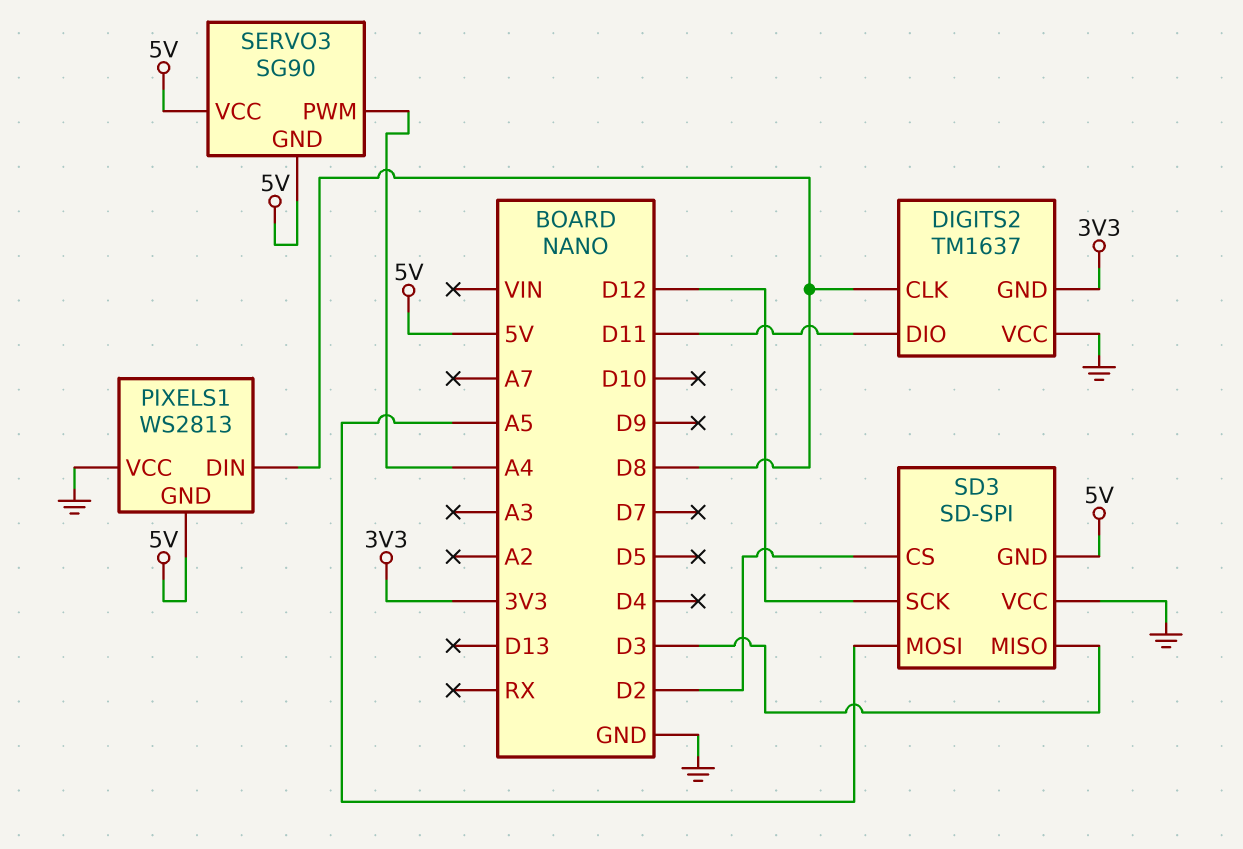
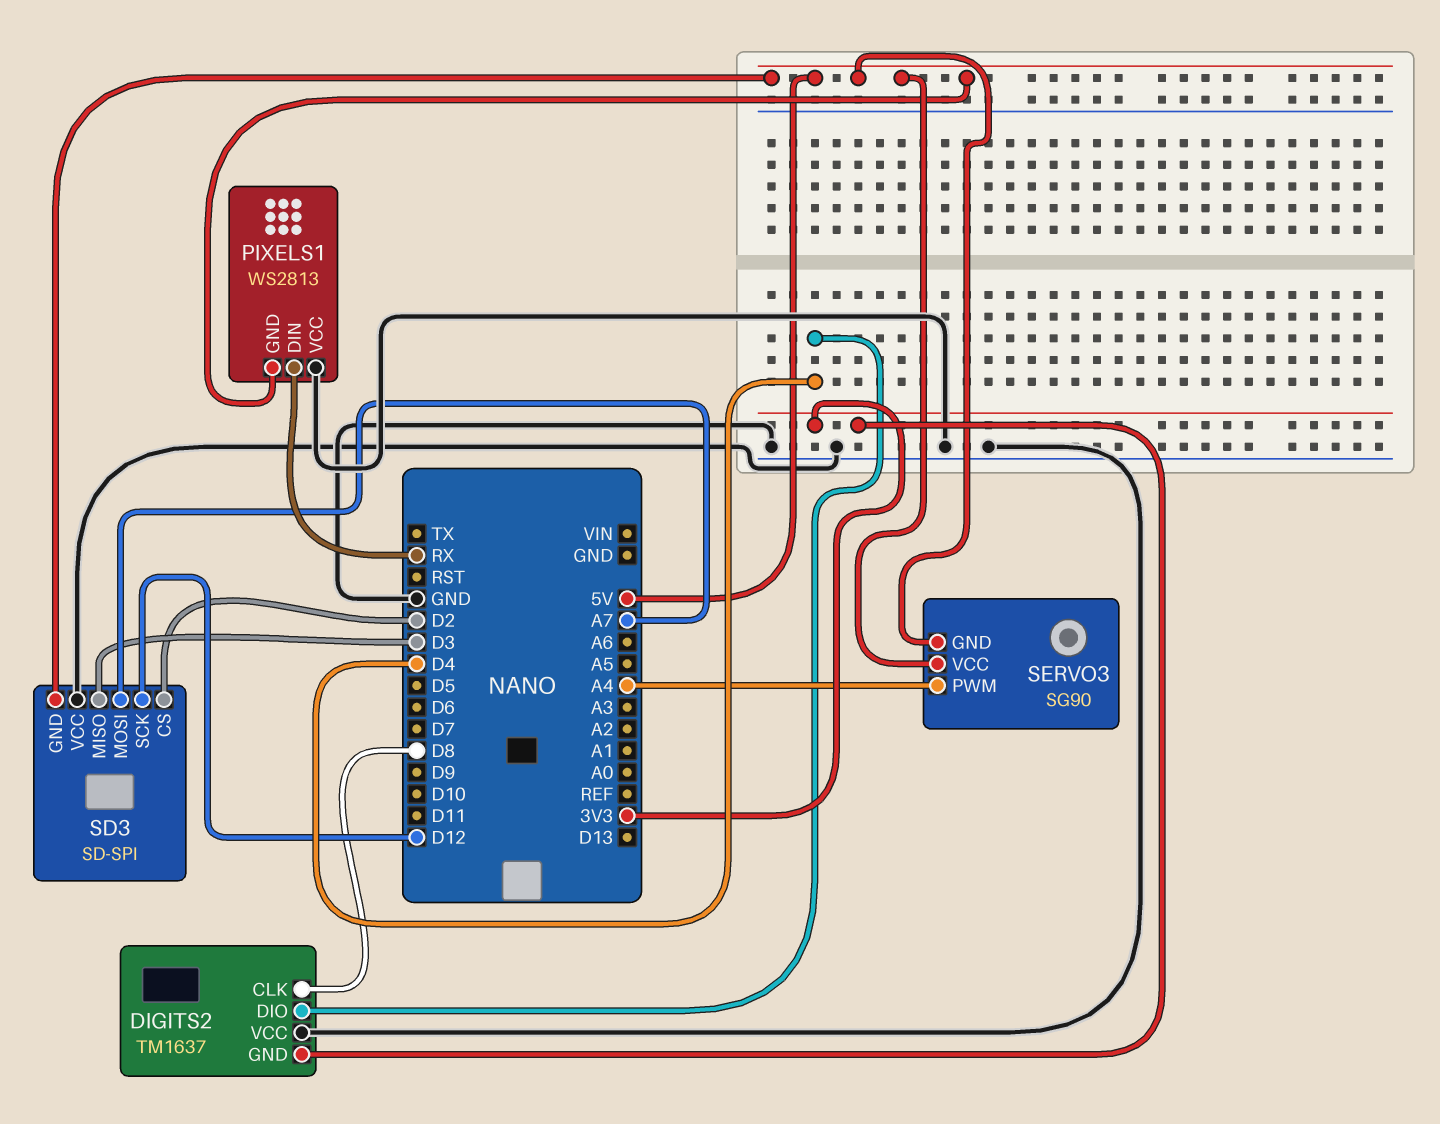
DIGITS2 pin DIO: D11 -> D4
PIXELS1 pin DIN: D8 -> RX
SD3 pin MOSI: A5 -> A7

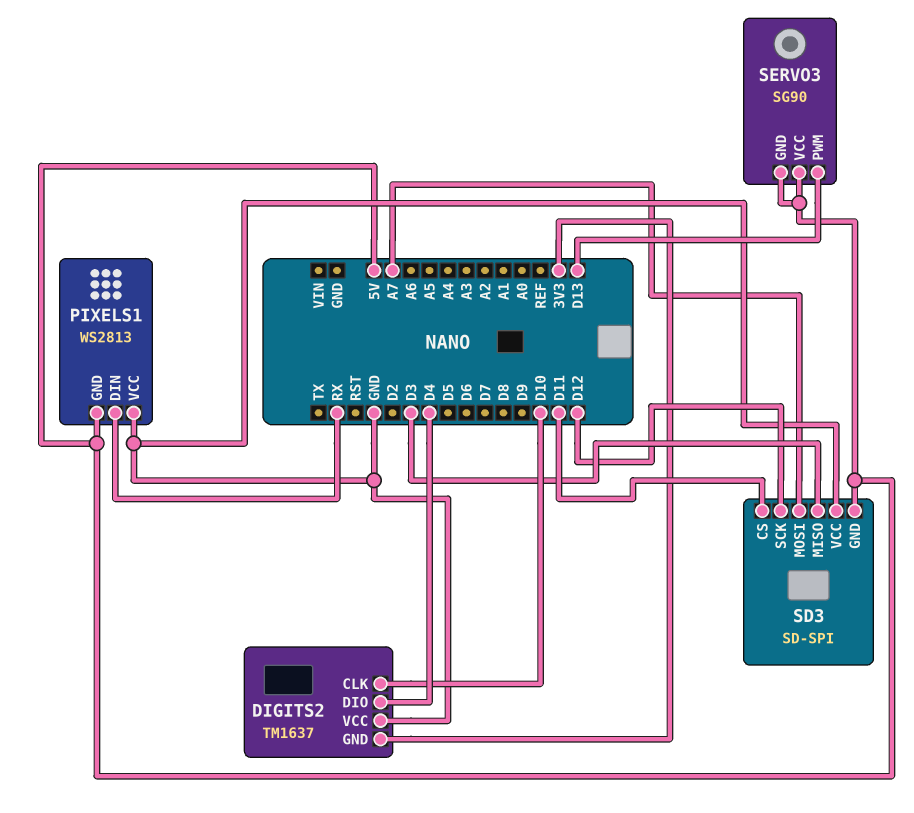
DIGITS2 pin CLK: D8 -> D10
SD3 pin CS: D2 -> D11
SERVO3 pin PWM: A4 -> D13

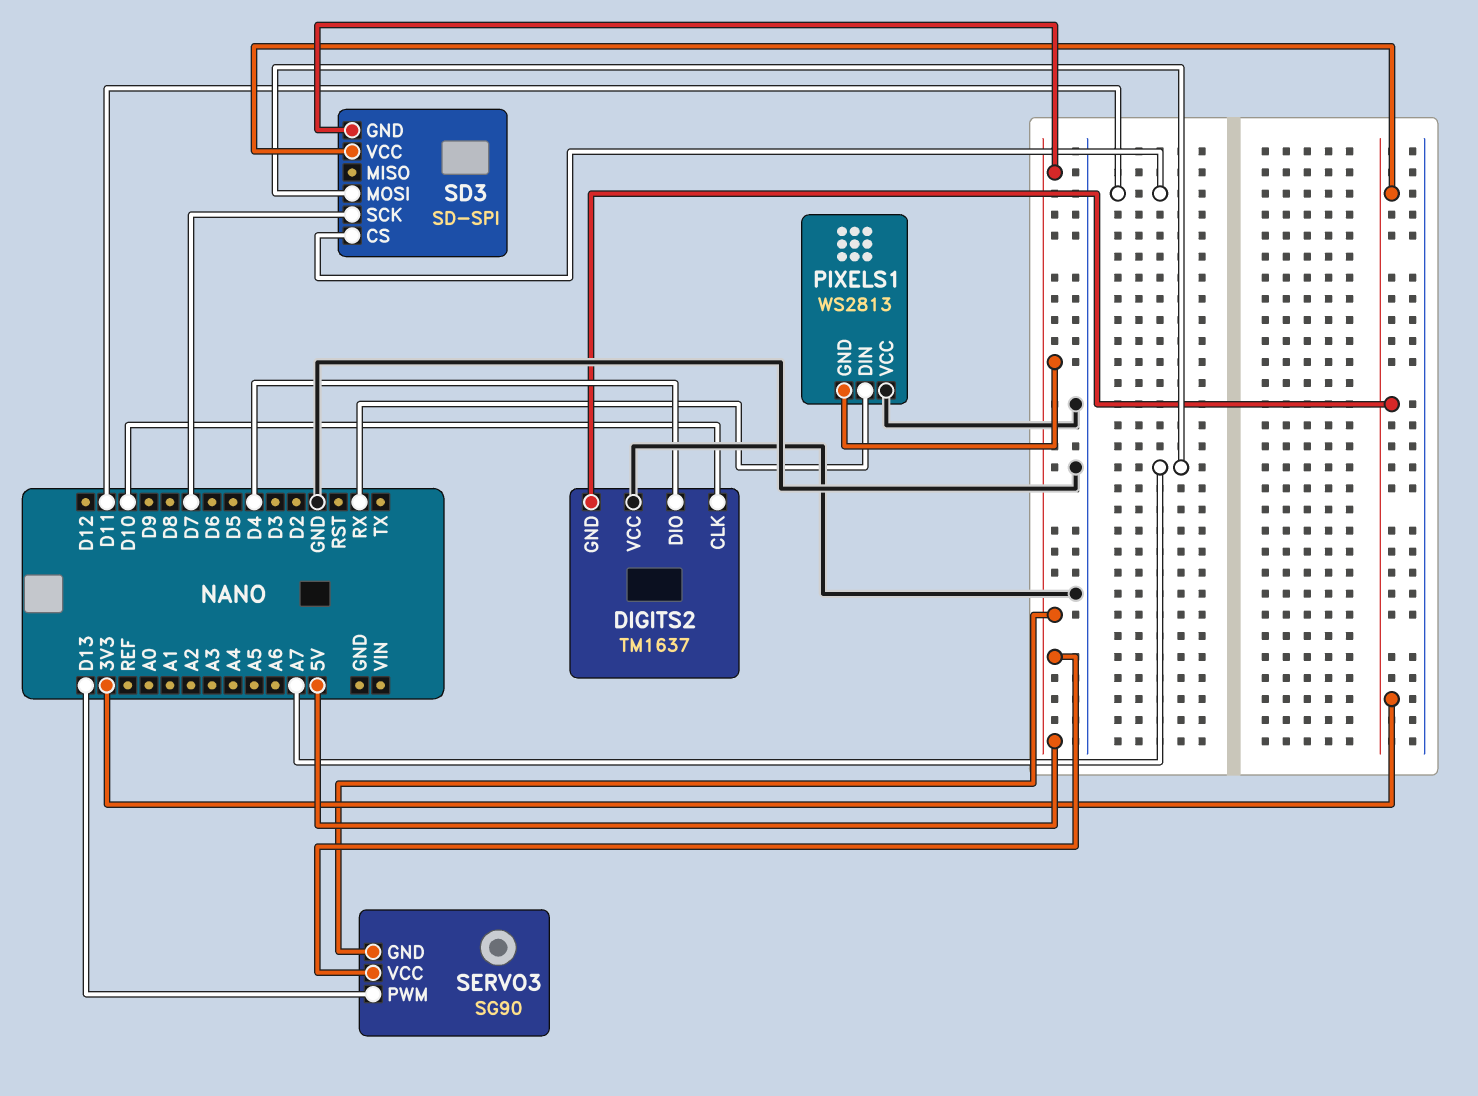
SD3 pin MISO: D3 -> none
SD3 pin SCK: D12 -> D7
SD3 pin VCC: GND -> 3V3

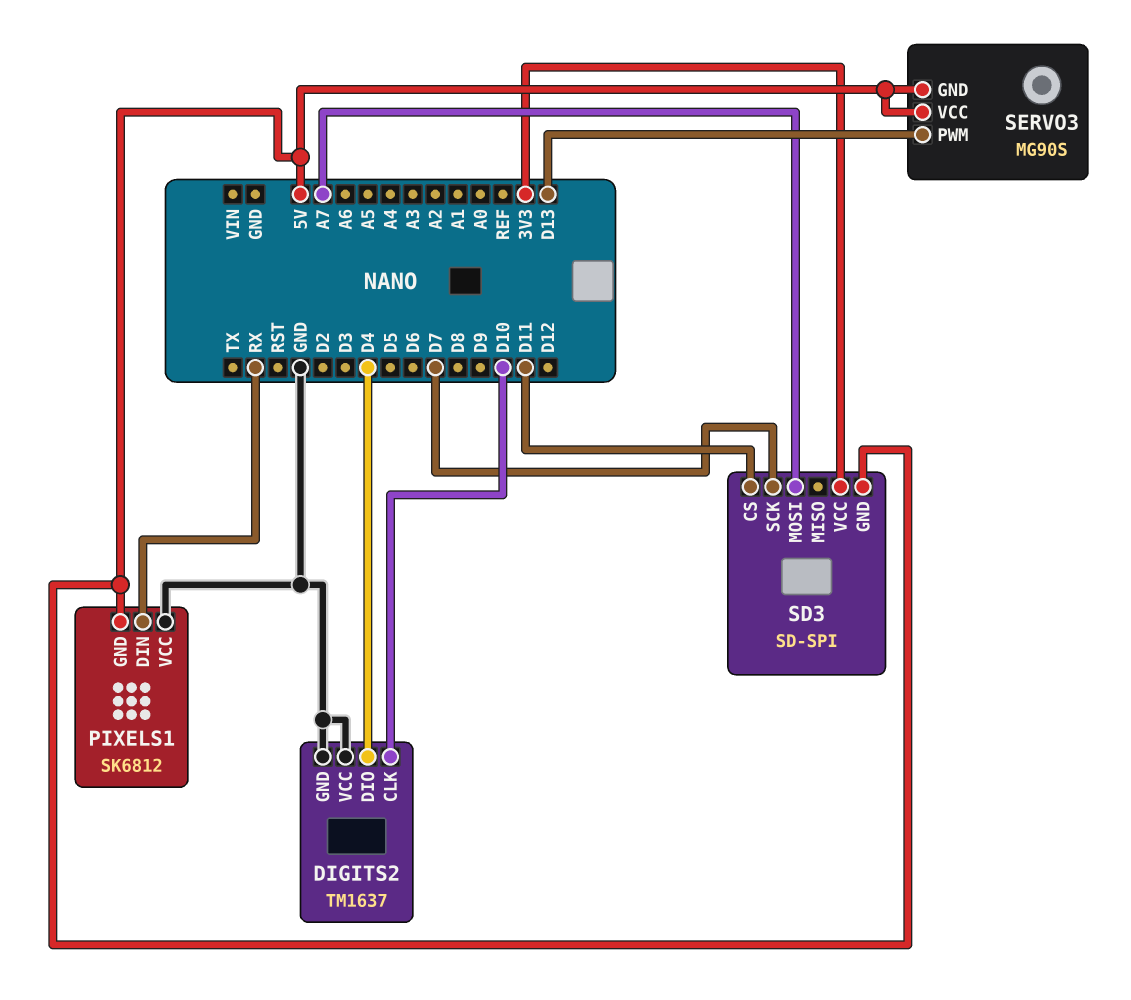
DIGITS2 pin GND: 3V3 -> GND
PIXELS1: WS2813 -> SK6812
SERVO3: SG90 -> MG90S

